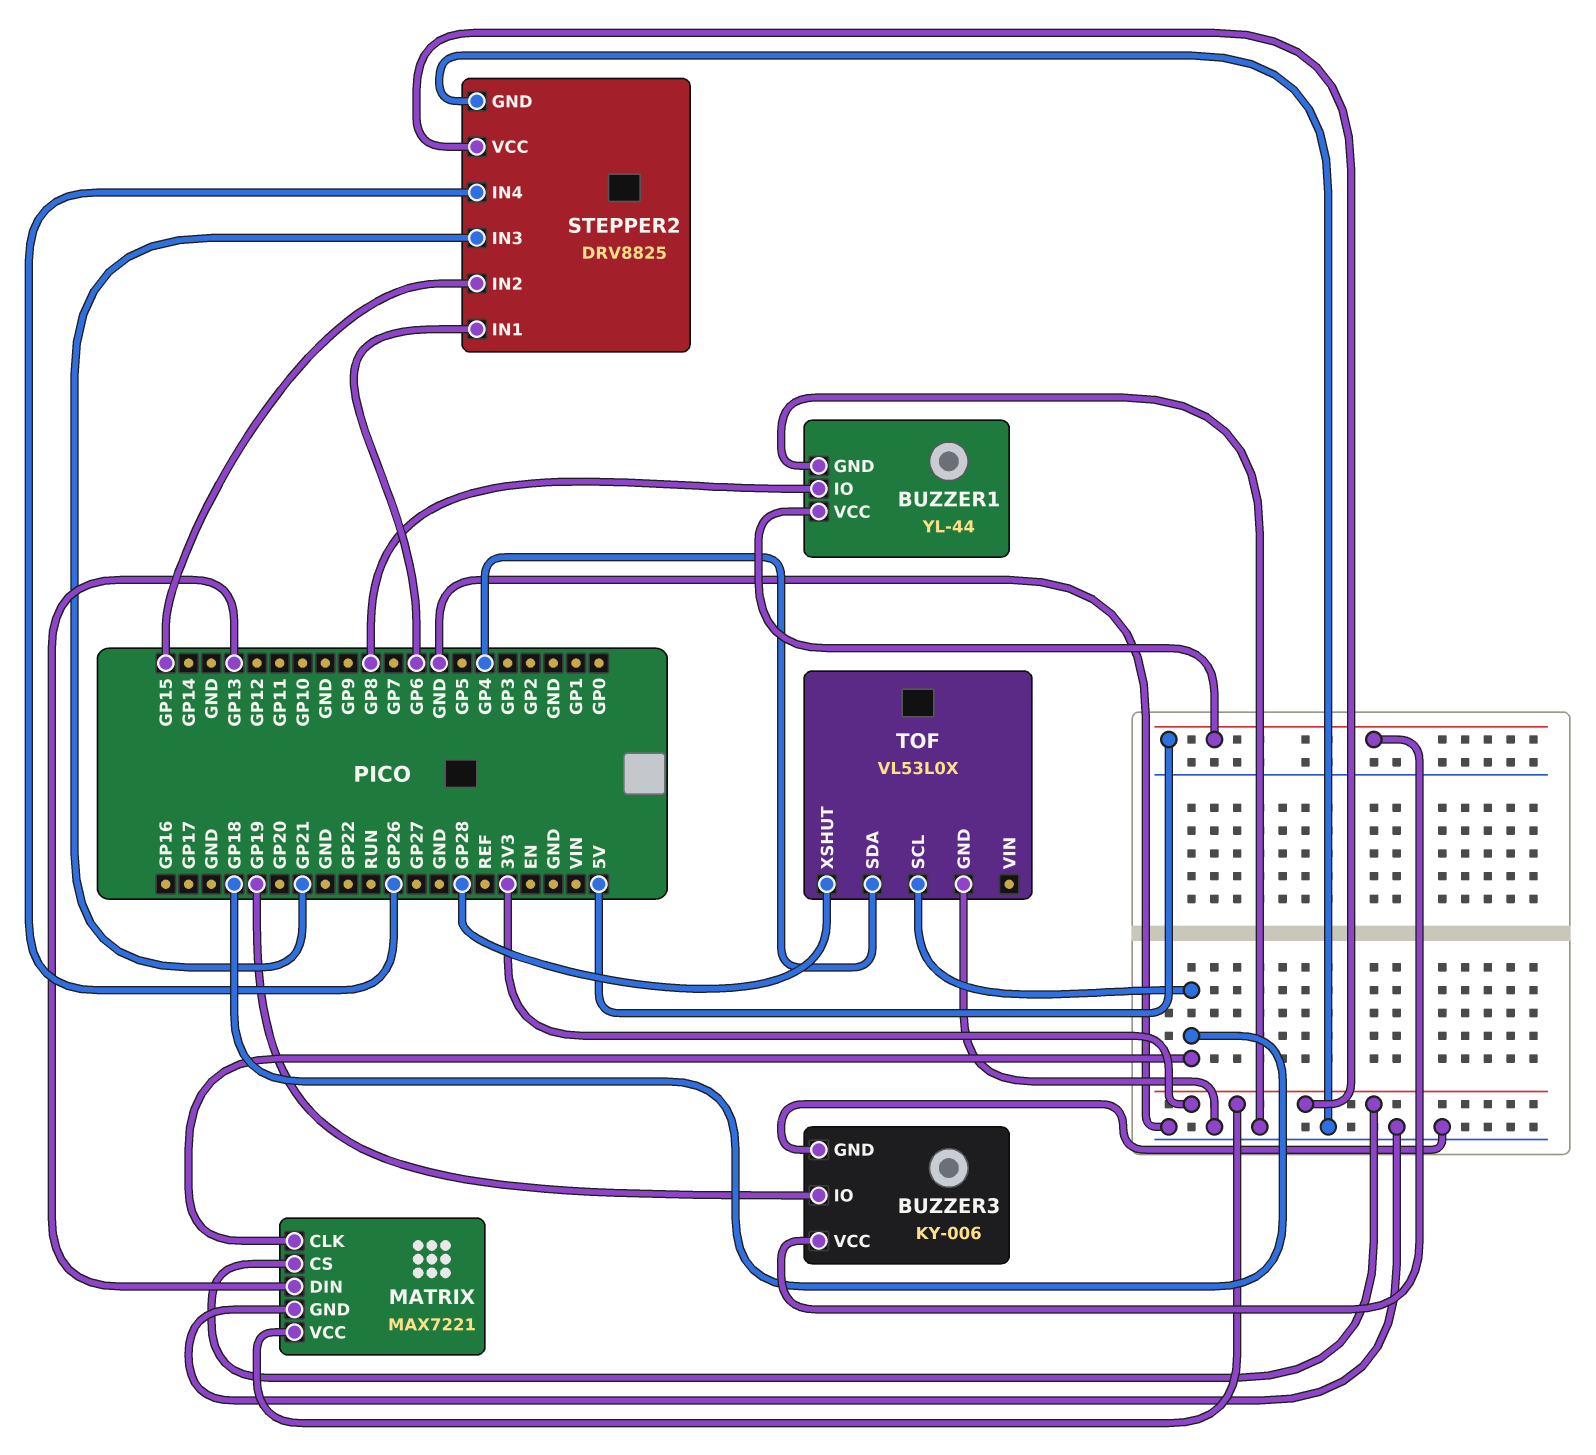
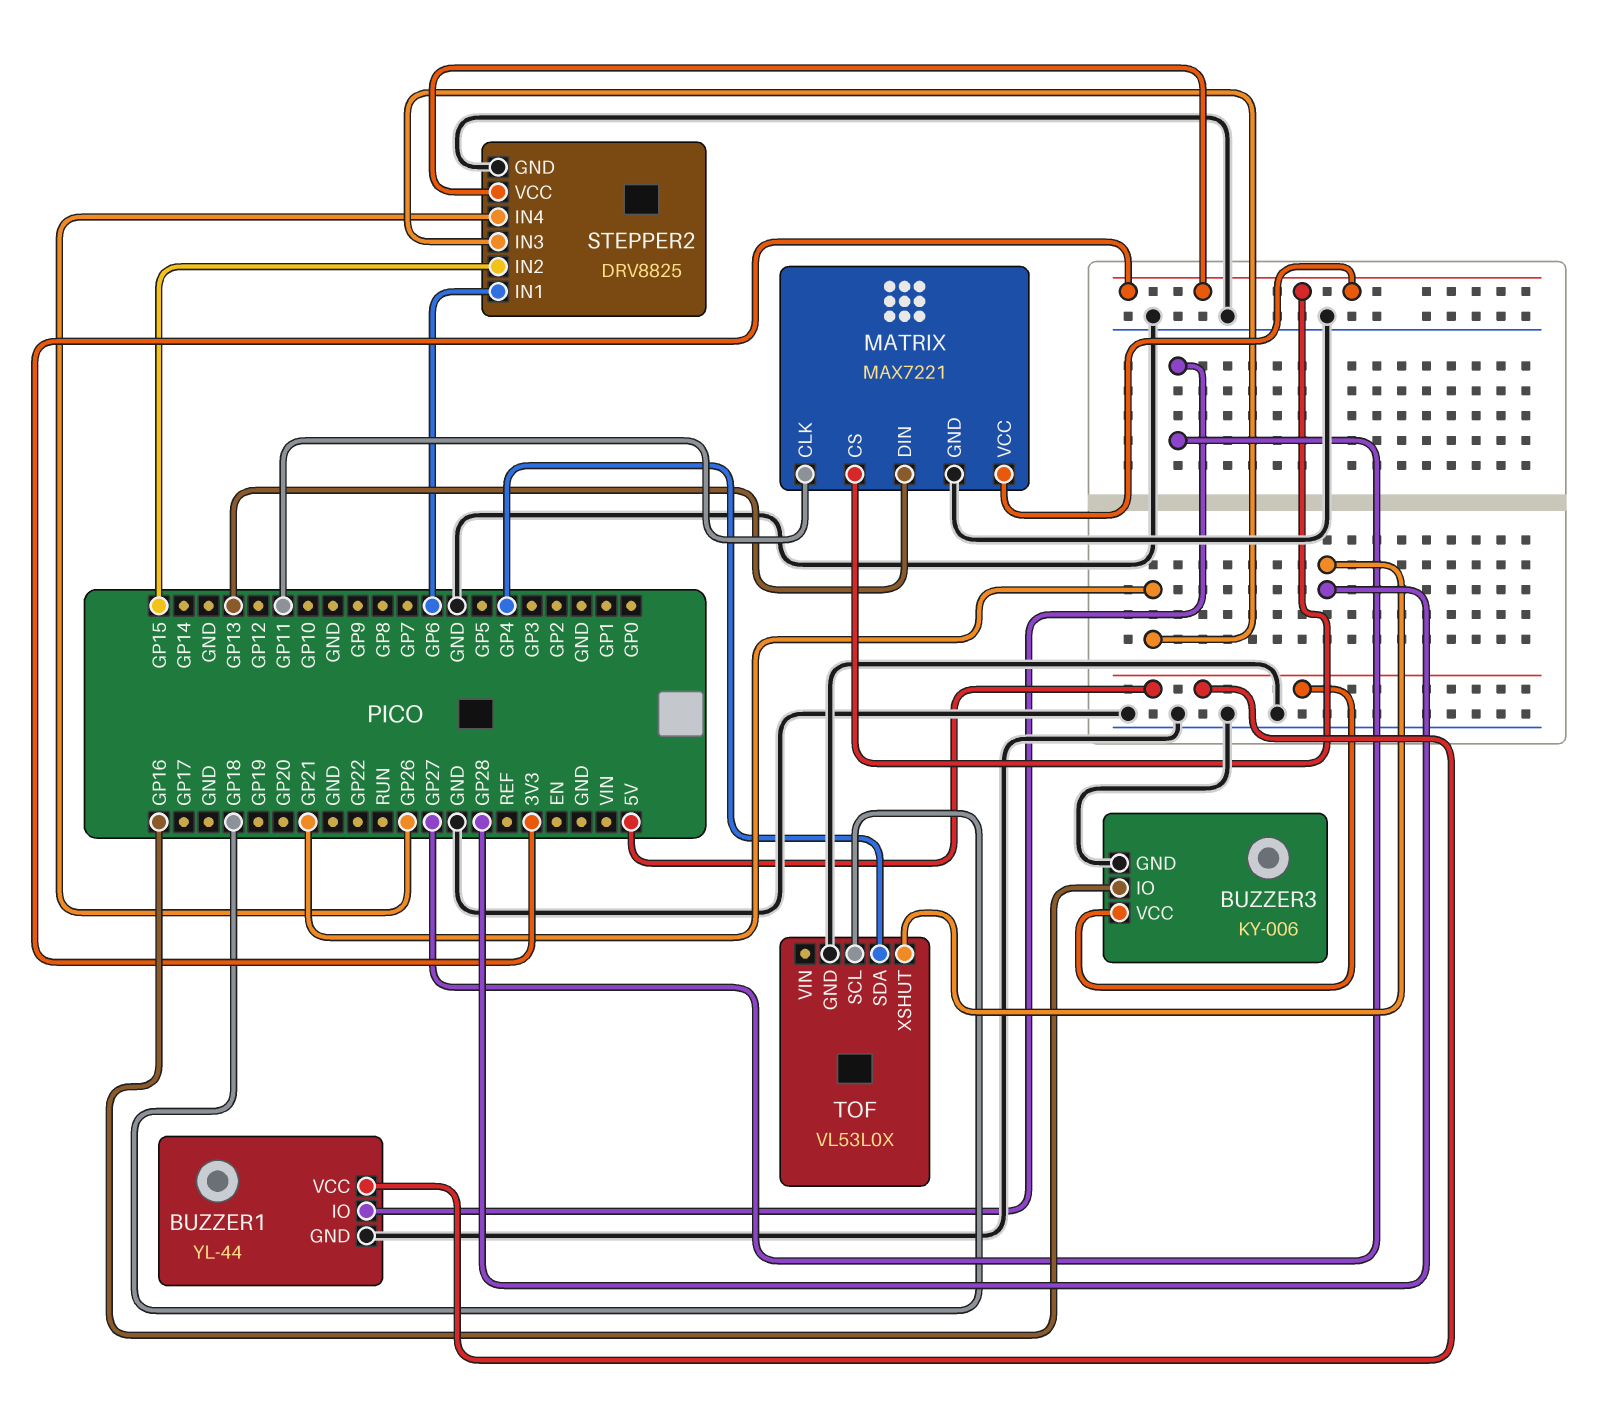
BUZZER1 pin IO: GP8 -> GP27
BUZZER3 pin IO: GP19 -> GP16
MATRIX pin CLK: GP18 -> GP11

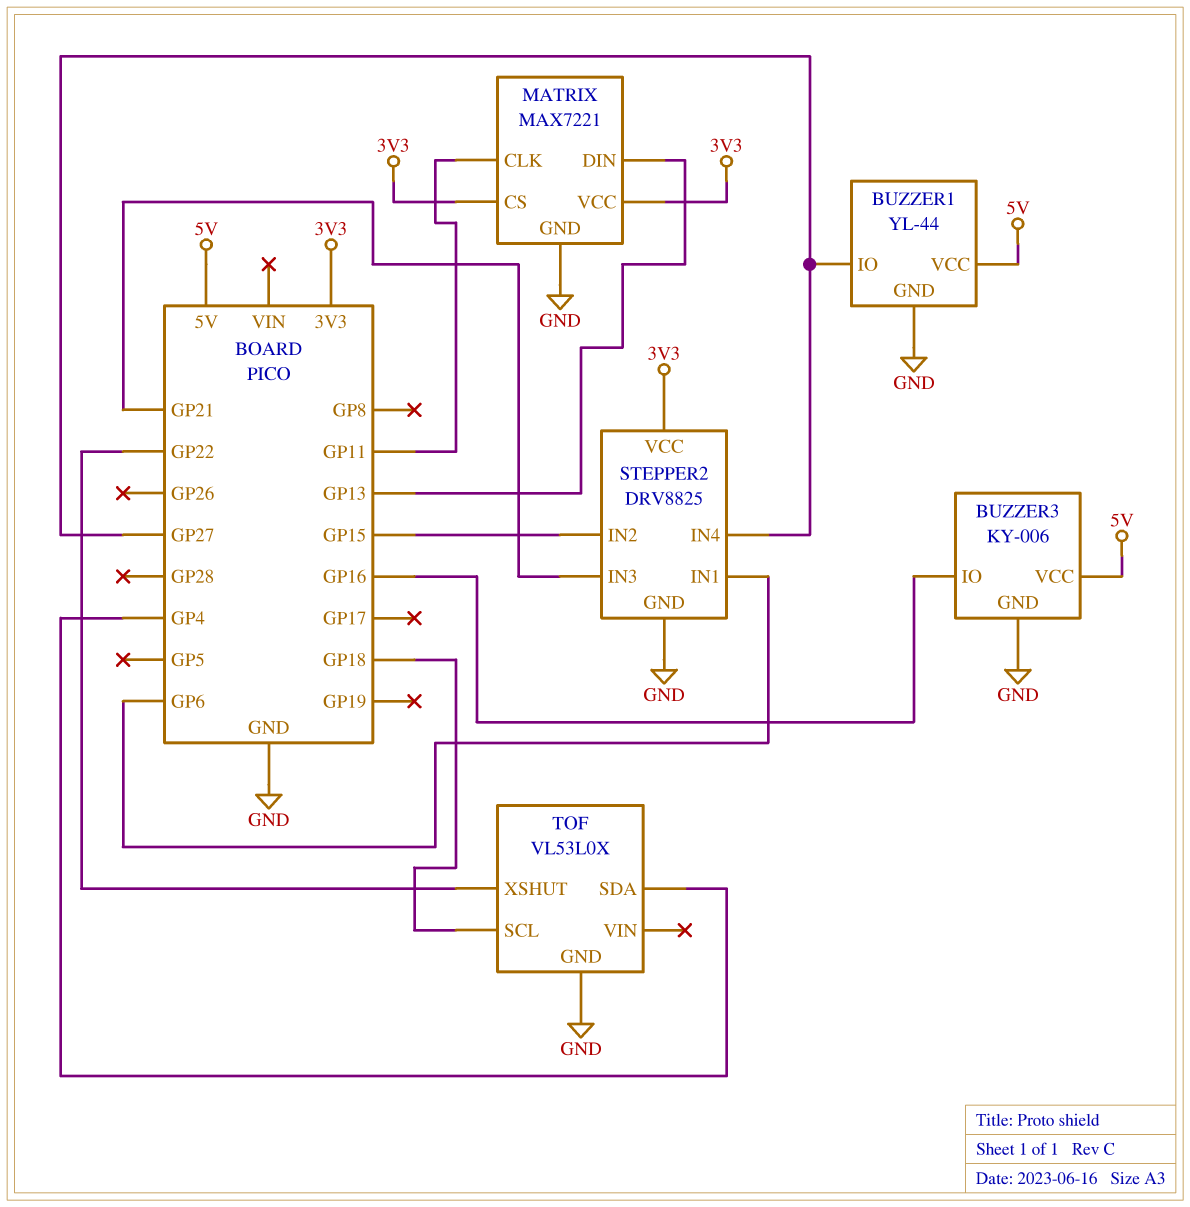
STEPPER2 pin IN4: GP26 -> GP27
TOF pin XSHUT: GP28 -> GP22

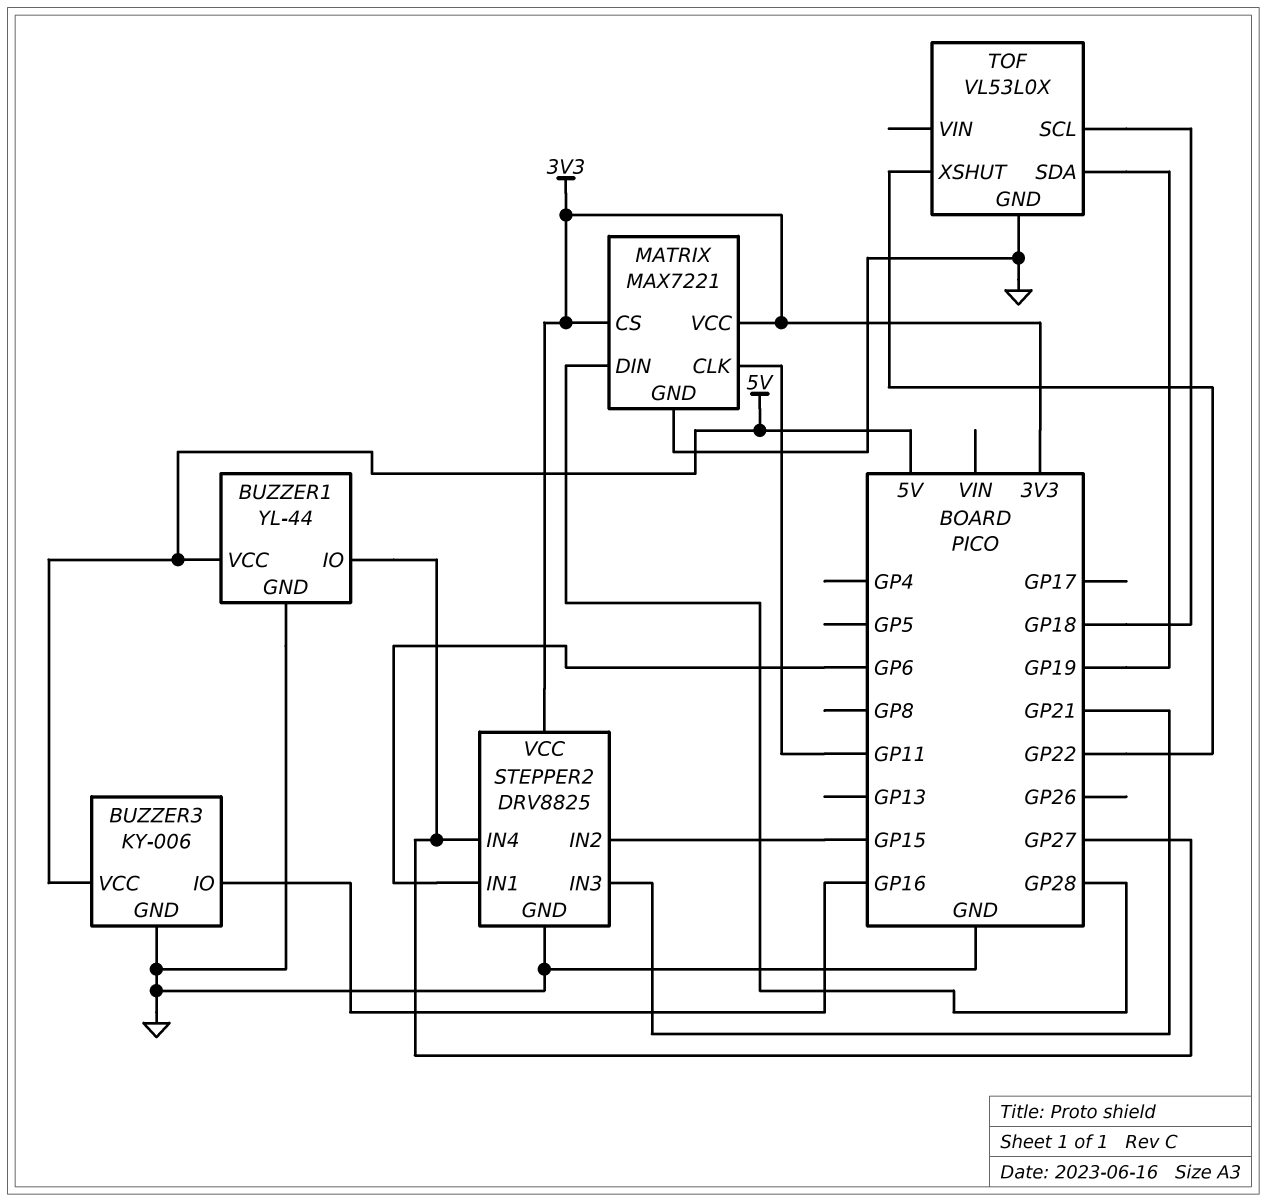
MATRIX pin DIN: GP13 -> GP28
TOF pin SDA: GP4 -> GP19

